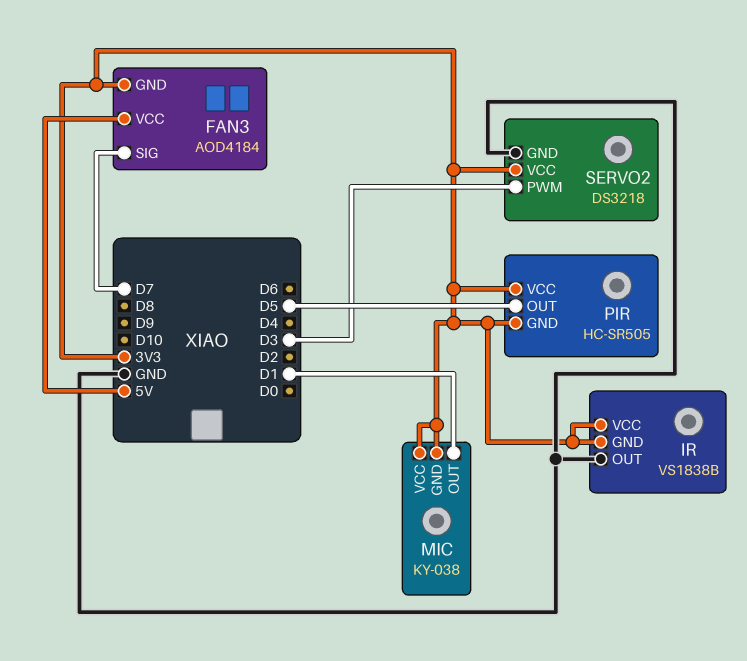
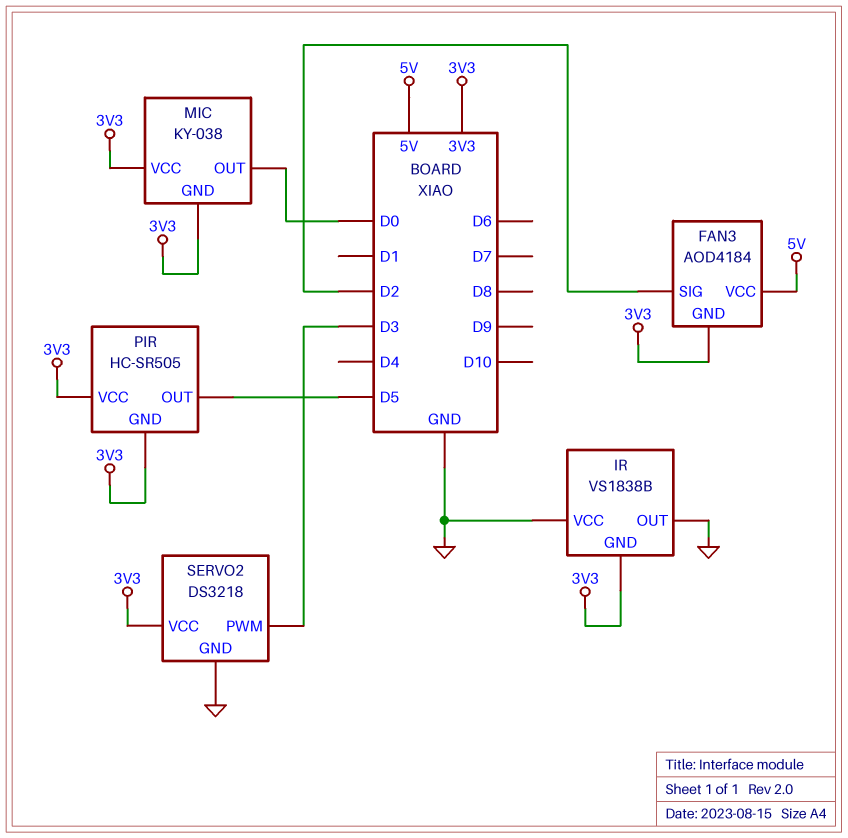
FAN3 pin SIG: D7 -> D2
IR pin VCC: 3V3 -> GND
MIC pin OUT: D1 -> D0

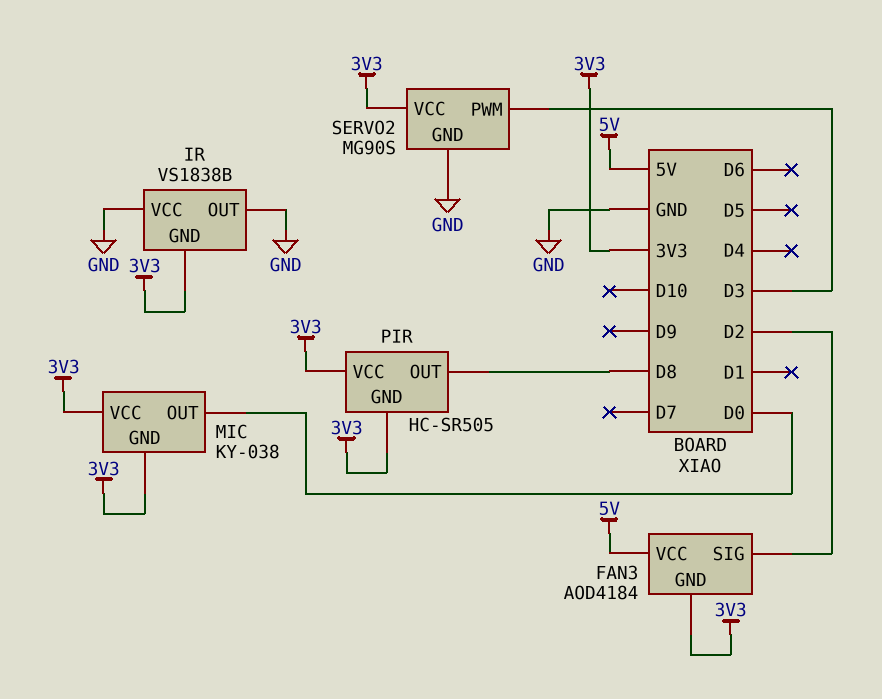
PIR pin OUT: D5 -> D8
SERVO2: DS3218 -> MG90S

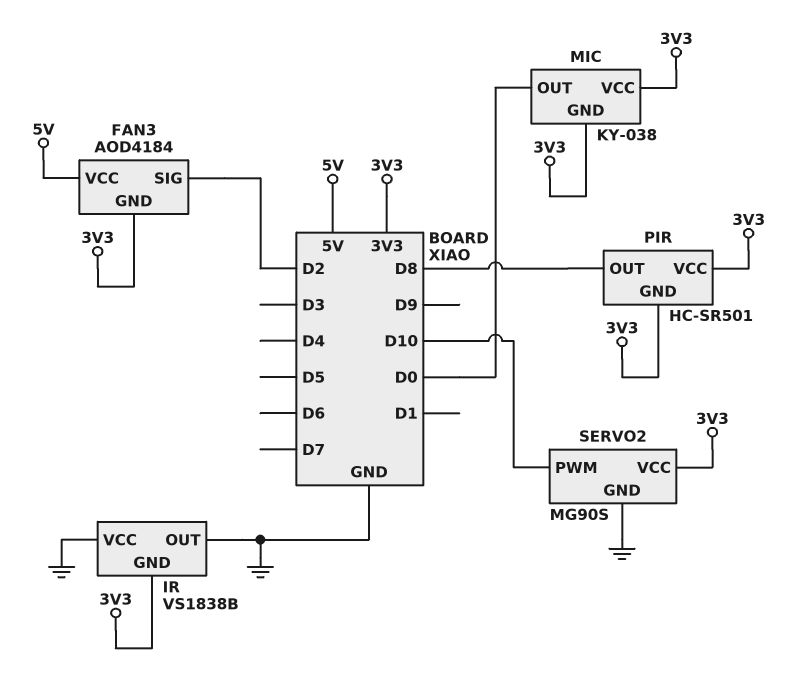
PIR: HC-SR505 -> HC-SR501
SERVO2 pin PWM: D3 -> D10

